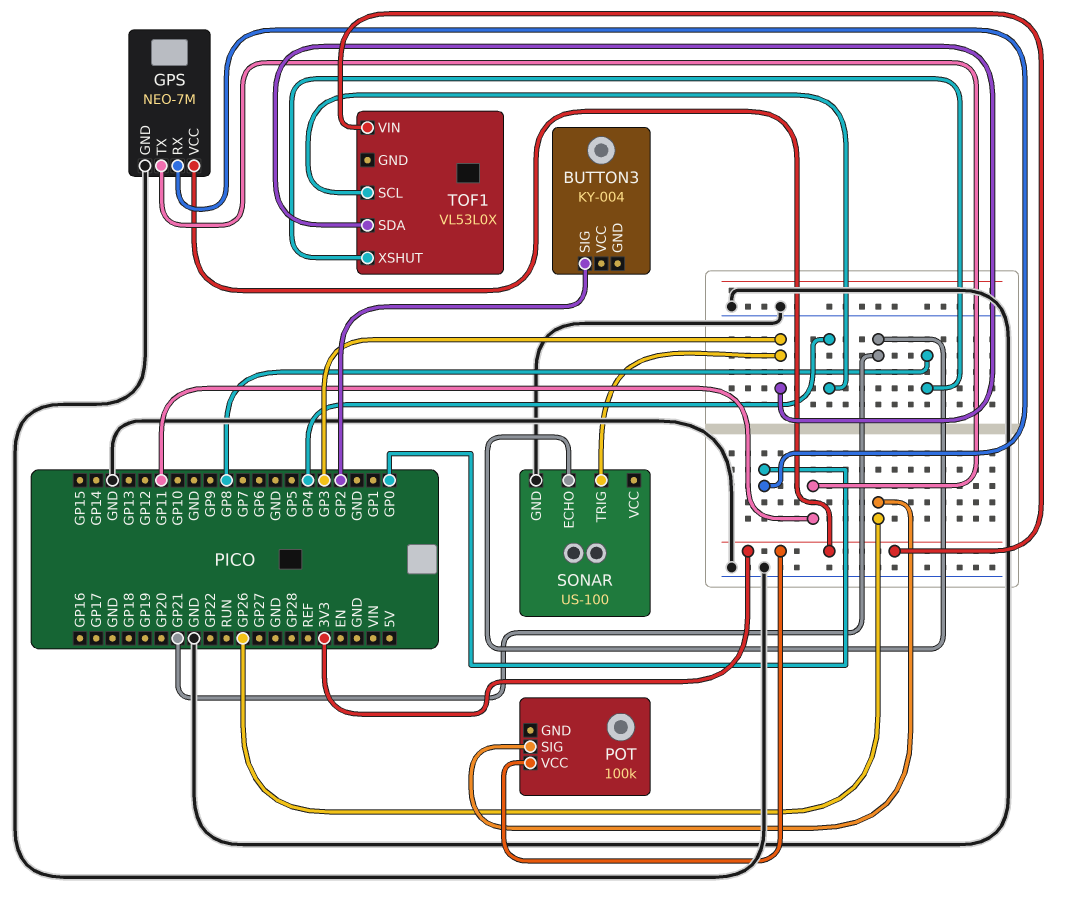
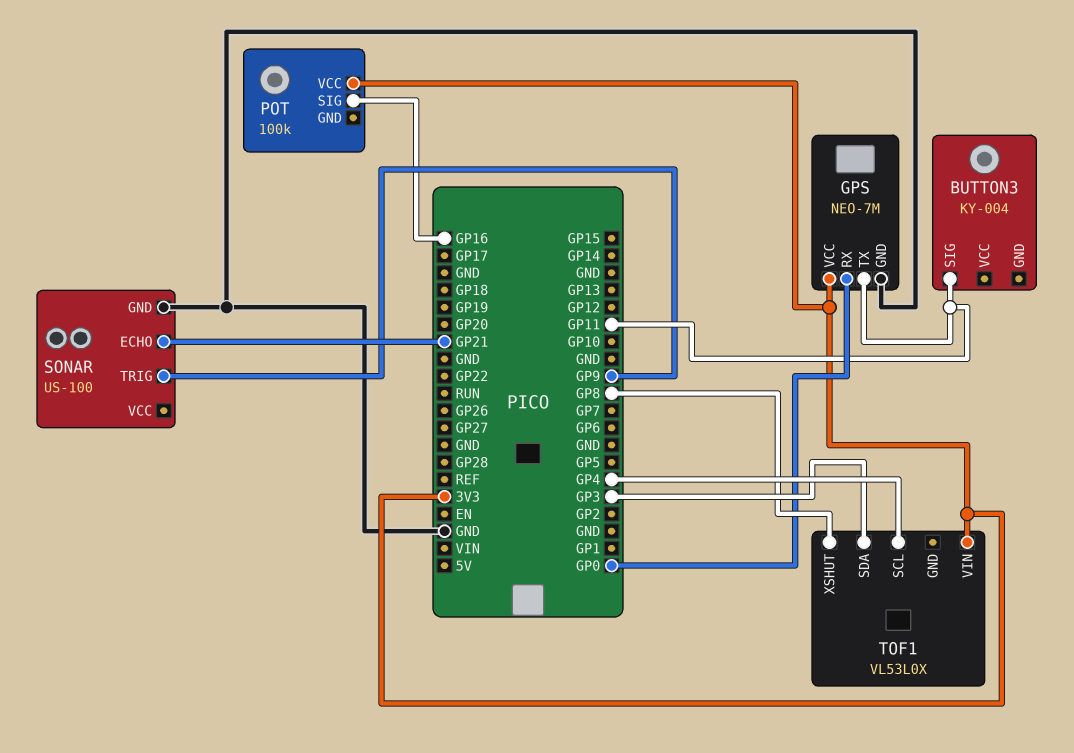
BUTTON3 pin SIG: GP2 -> GP11
POT pin SIG: GP26 -> GP16
SONAR pin TRIG: GP3 -> GP9

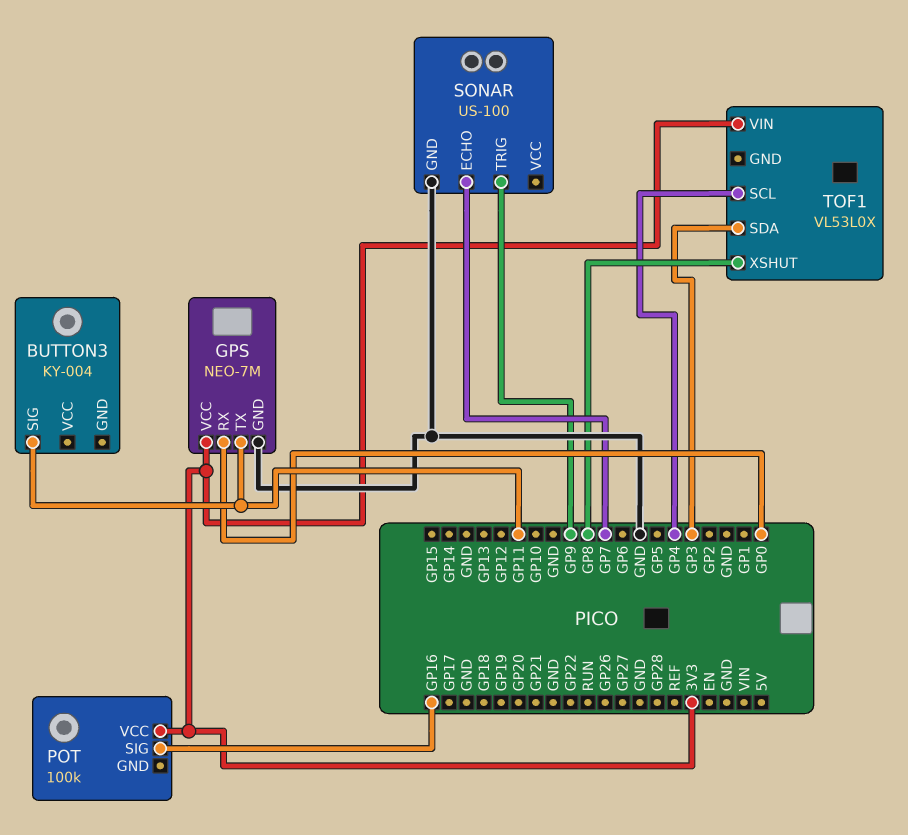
SONAR pin ECHO: GP21 -> GP7

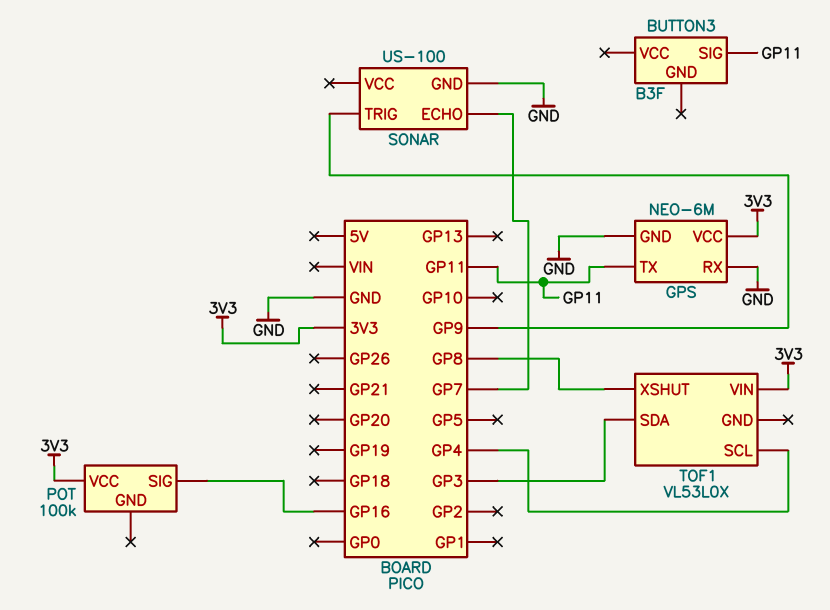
BUTTON3: KY-004 -> B3F
GPS: NEO-7M -> NEO-6M
GPS pin RX: GP0 -> GND

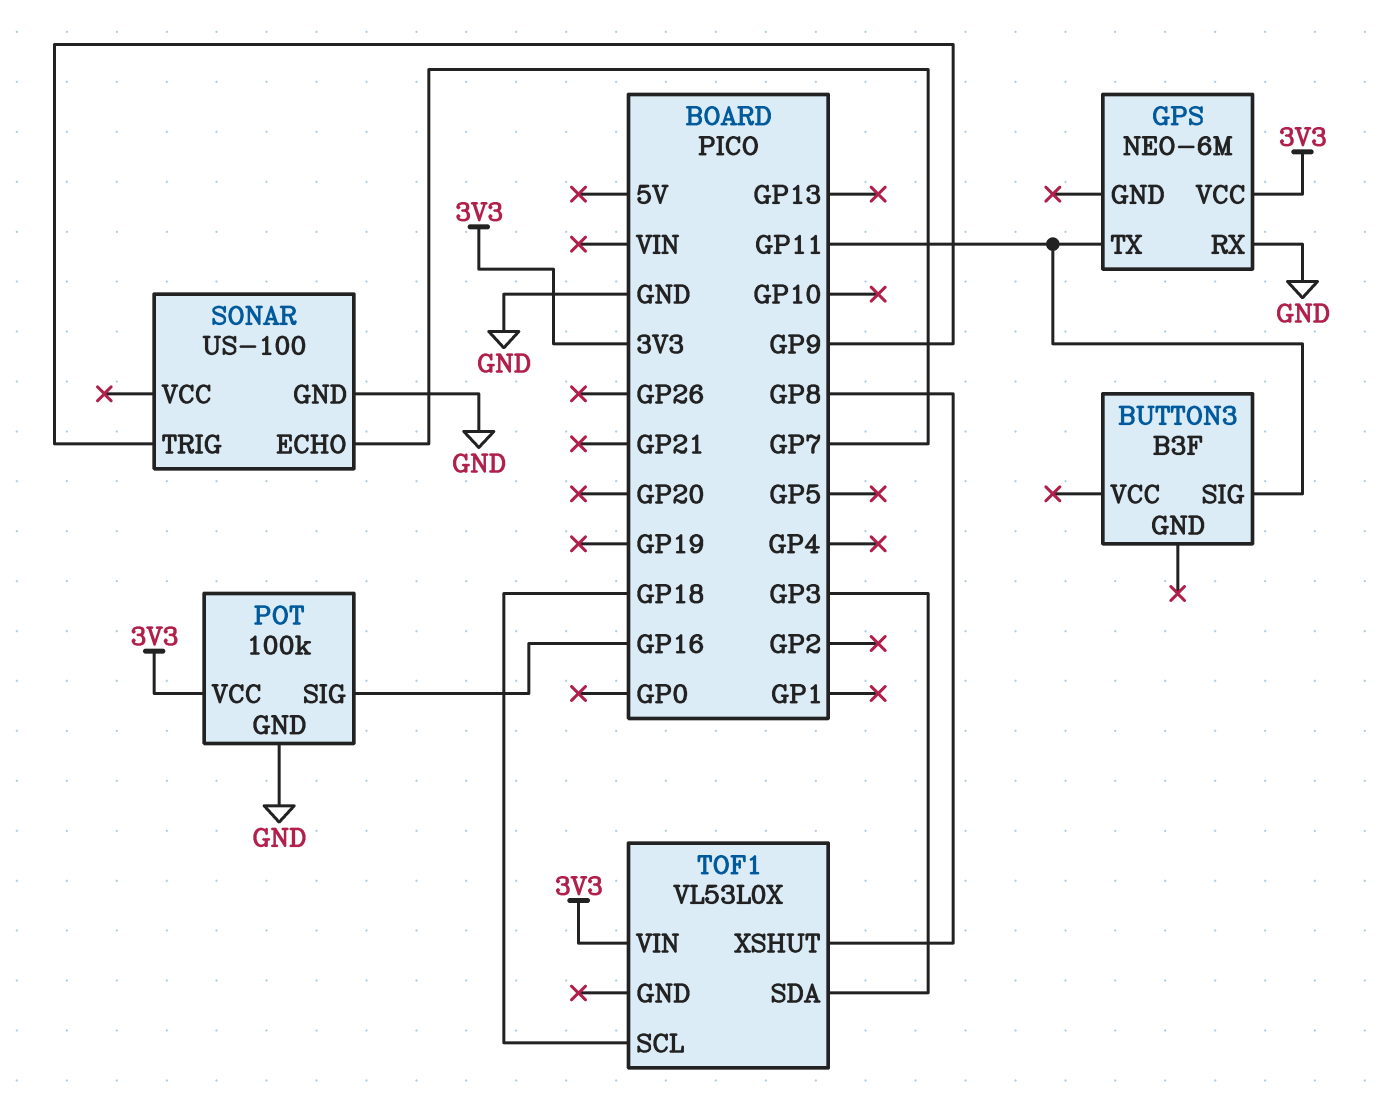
GPS pin GND: GND -> none
POT pin GND: none -> GND
TOF1 pin SCL: GP4 -> GP18

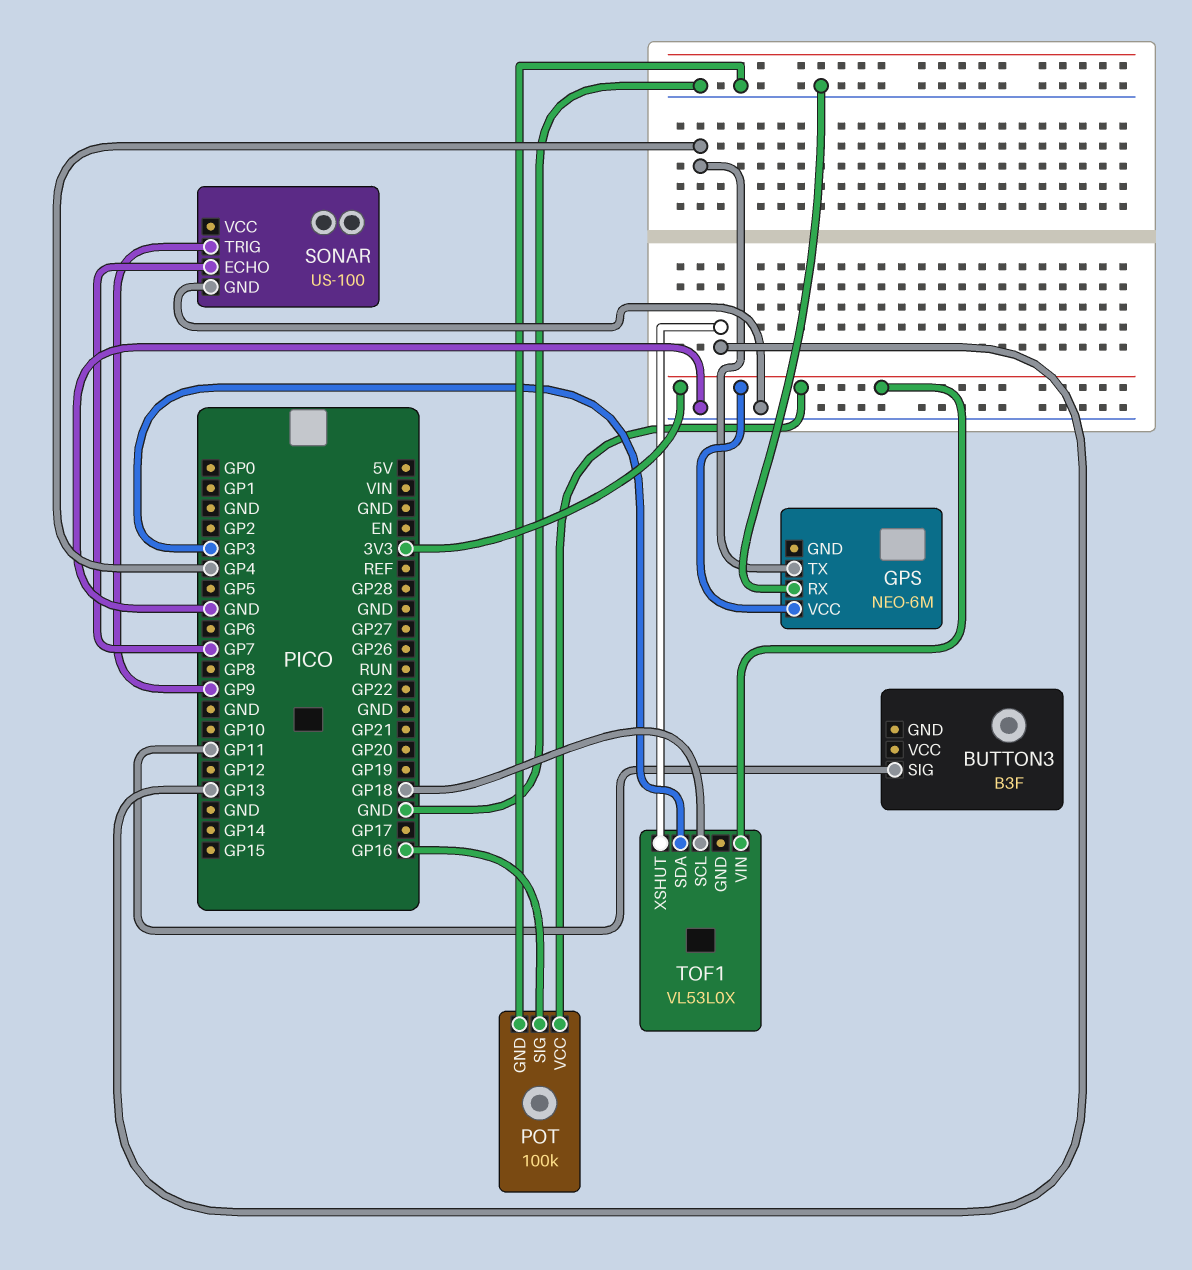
GPS pin TX: GP11 -> GP4
TOF1 pin XSHUT: GP8 -> GP13

